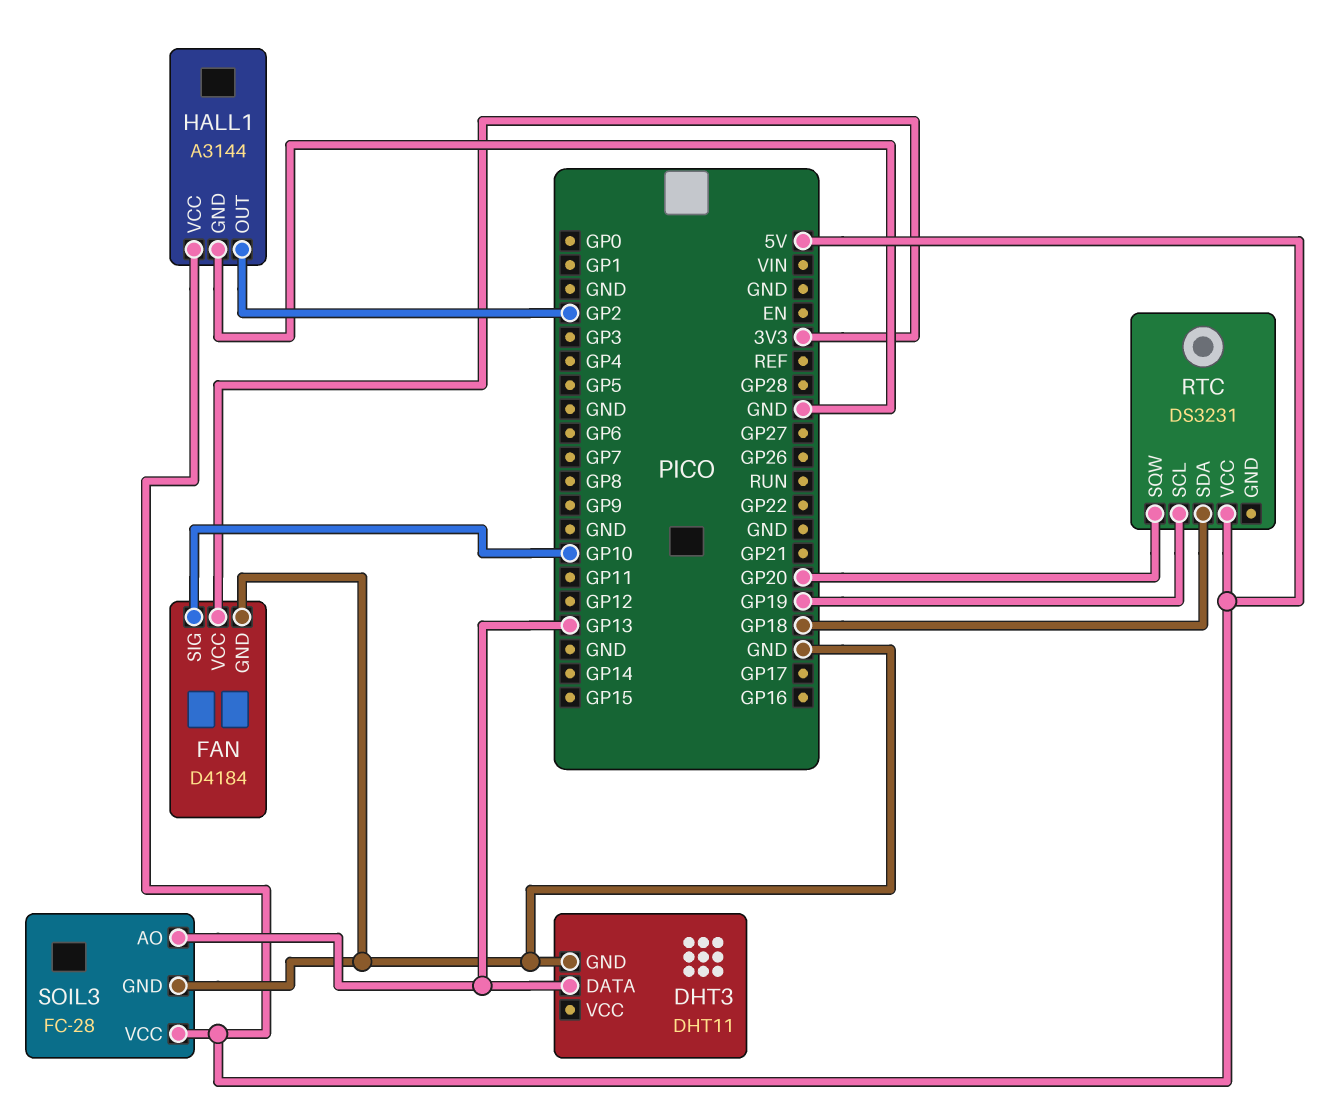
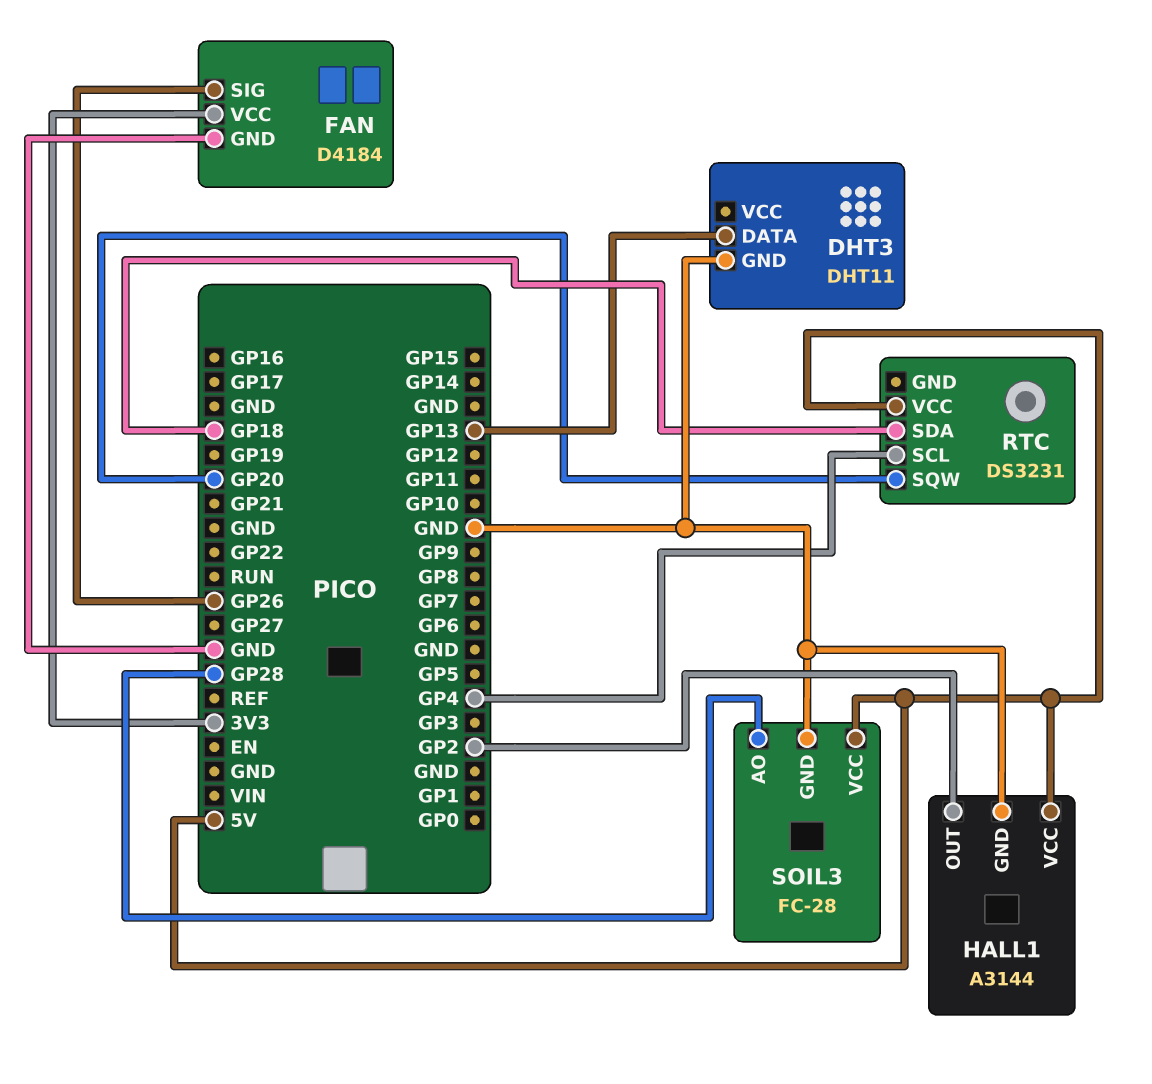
FAN pin SIG: GP10 -> GP26
RTC pin SCL: GP19 -> GP4
SOIL3 pin AO: GP13 -> GP28

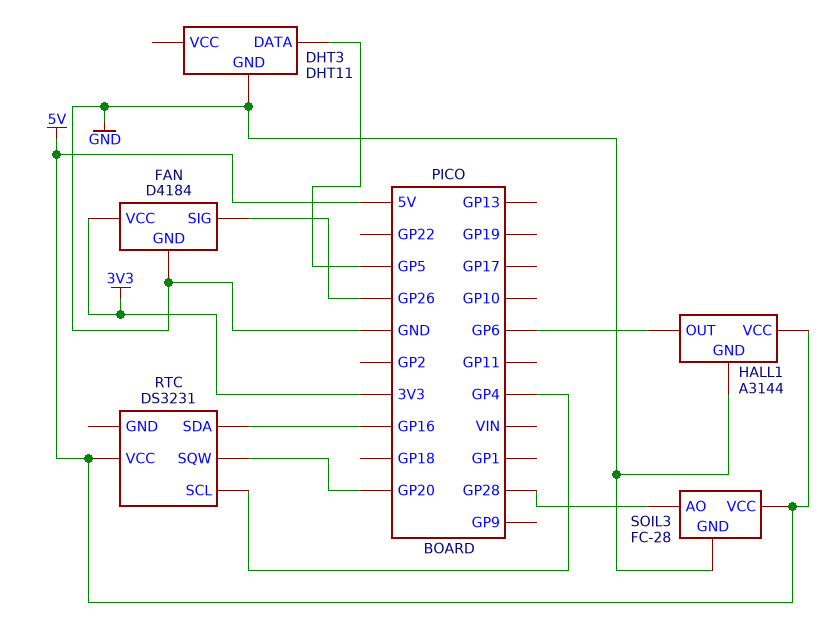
DHT3 pin DATA: GP13 -> GP5
HALL1 pin OUT: GP2 -> GP6
RTC pin SDA: GP18 -> GP16

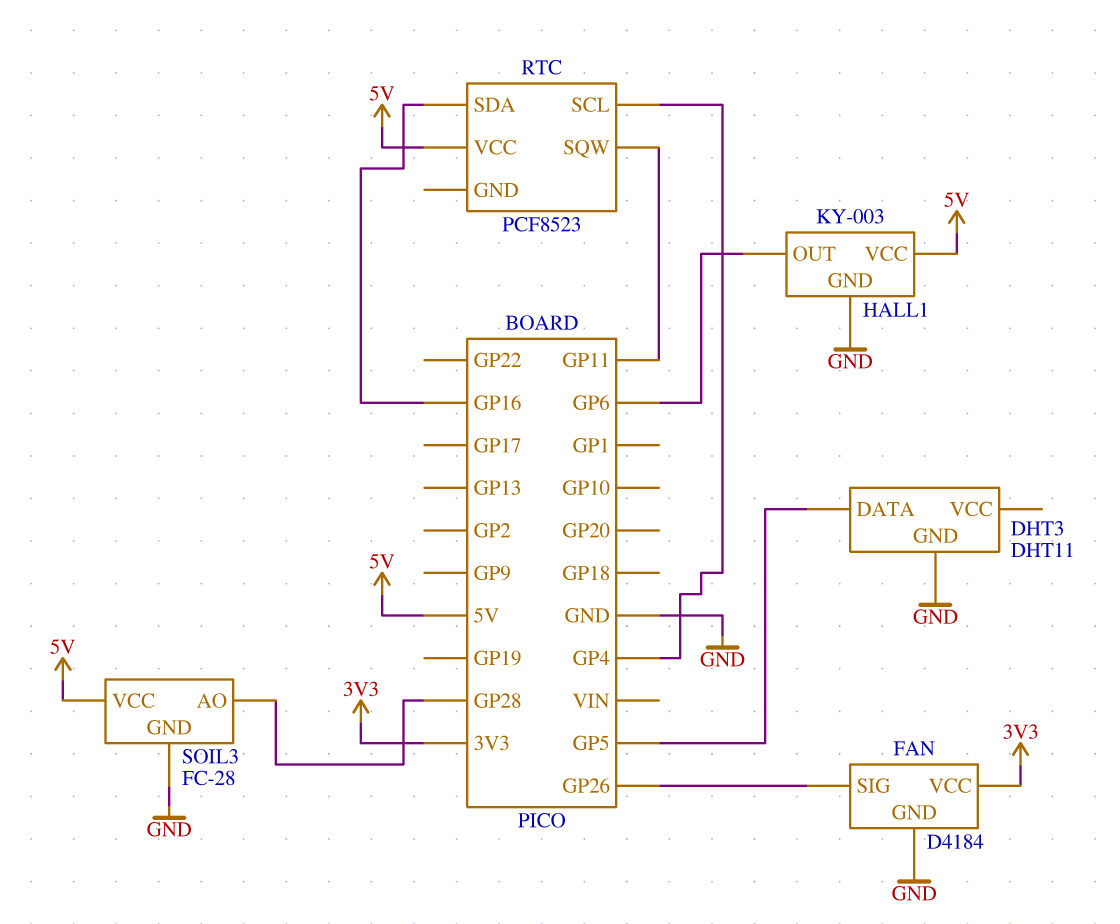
HALL1: A3144 -> KY-003
RTC: DS3231 -> PCF8523
RTC pin SQW: GP20 -> GP11

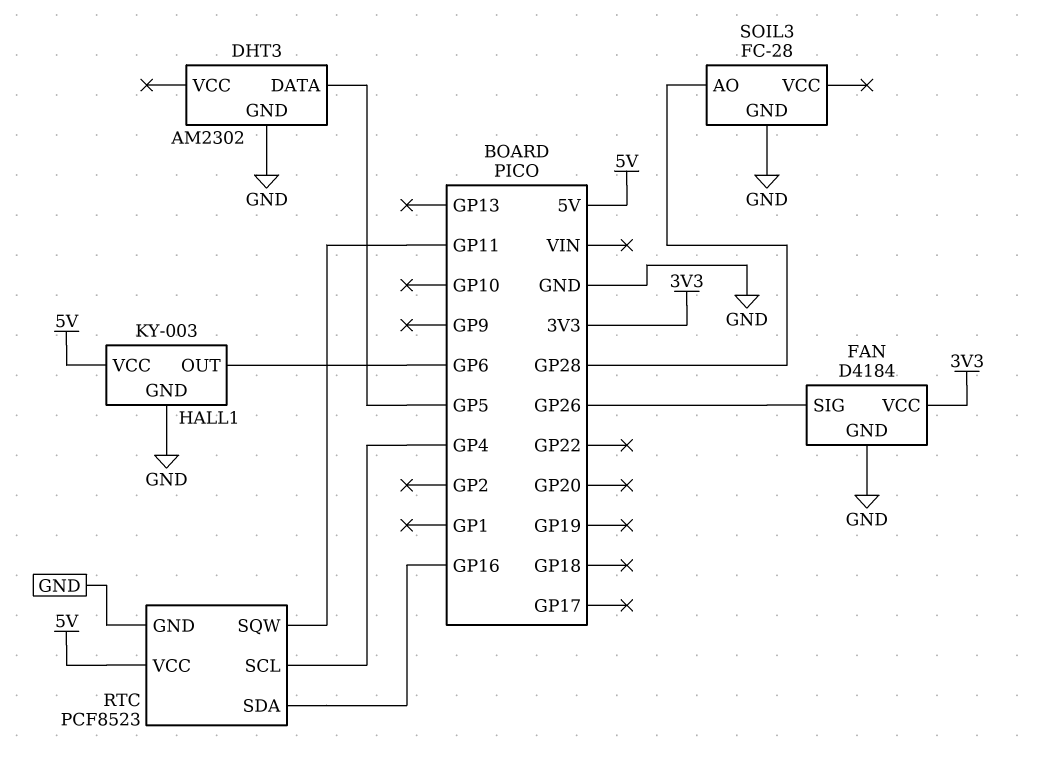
DHT3: DHT11 -> AM2302
RTC pin GND: none -> GND
SOIL3 pin VCC: 5V -> none

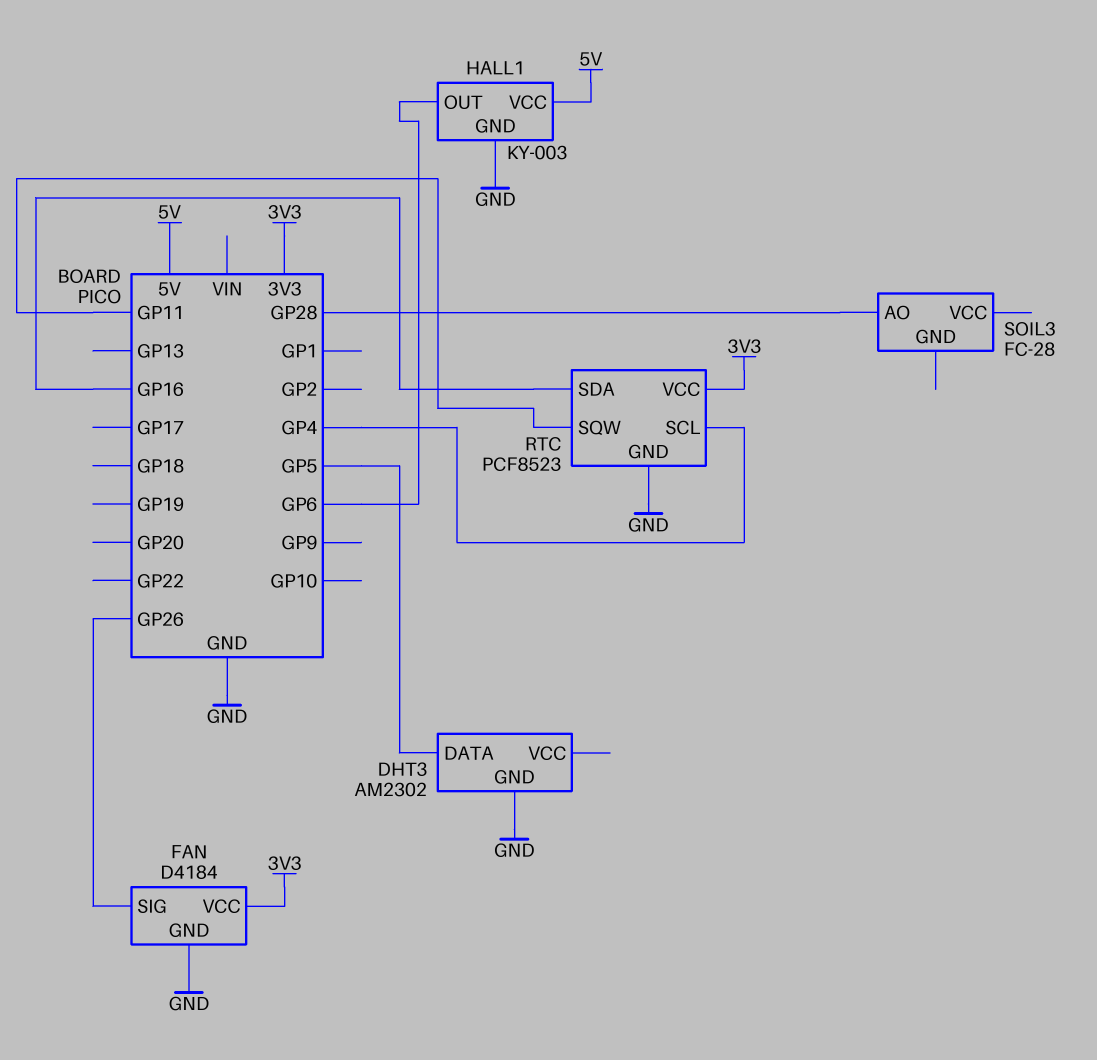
RTC pin VCC: 5V -> 3V3
SOIL3 pin GND: GND -> none

